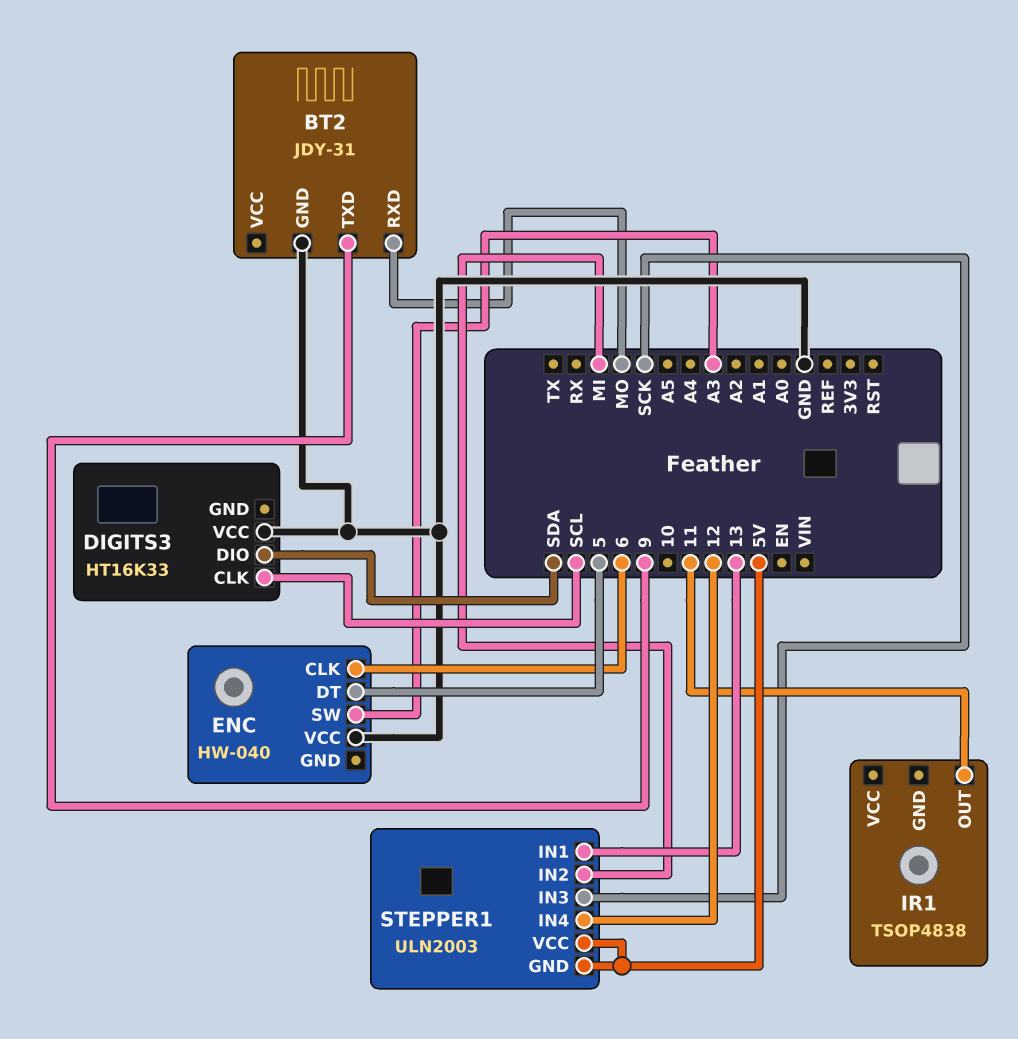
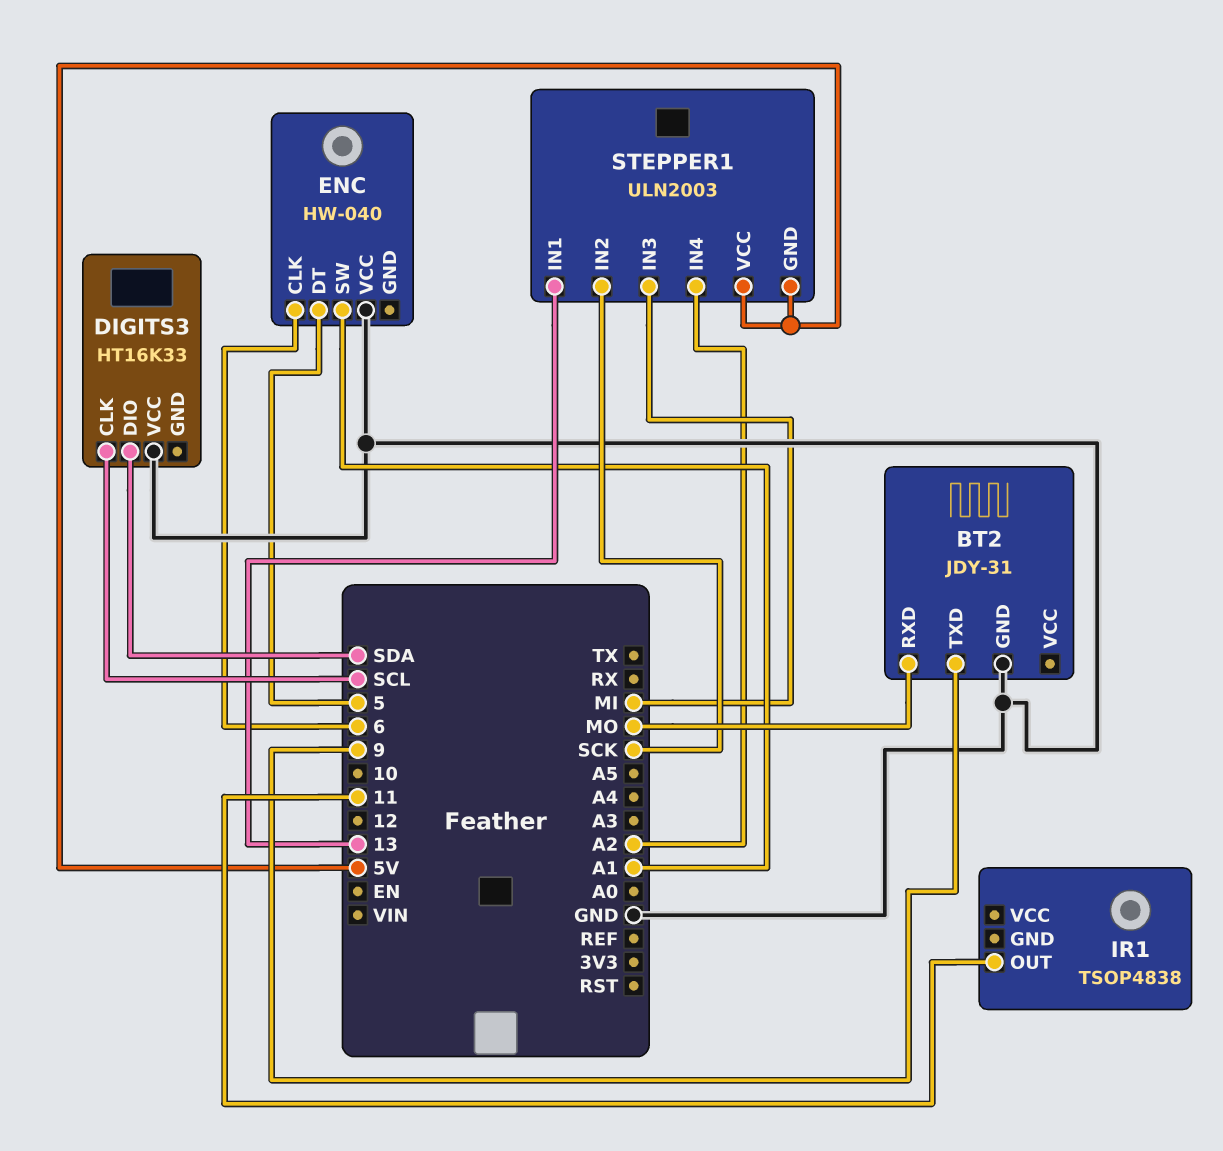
ENC pin SW: A3 -> A1
STEPPER1 pin IN2: MI -> SCK
STEPPER1 pin IN3: SCK -> MI
STEPPER1 pin IN4: 12 -> A2

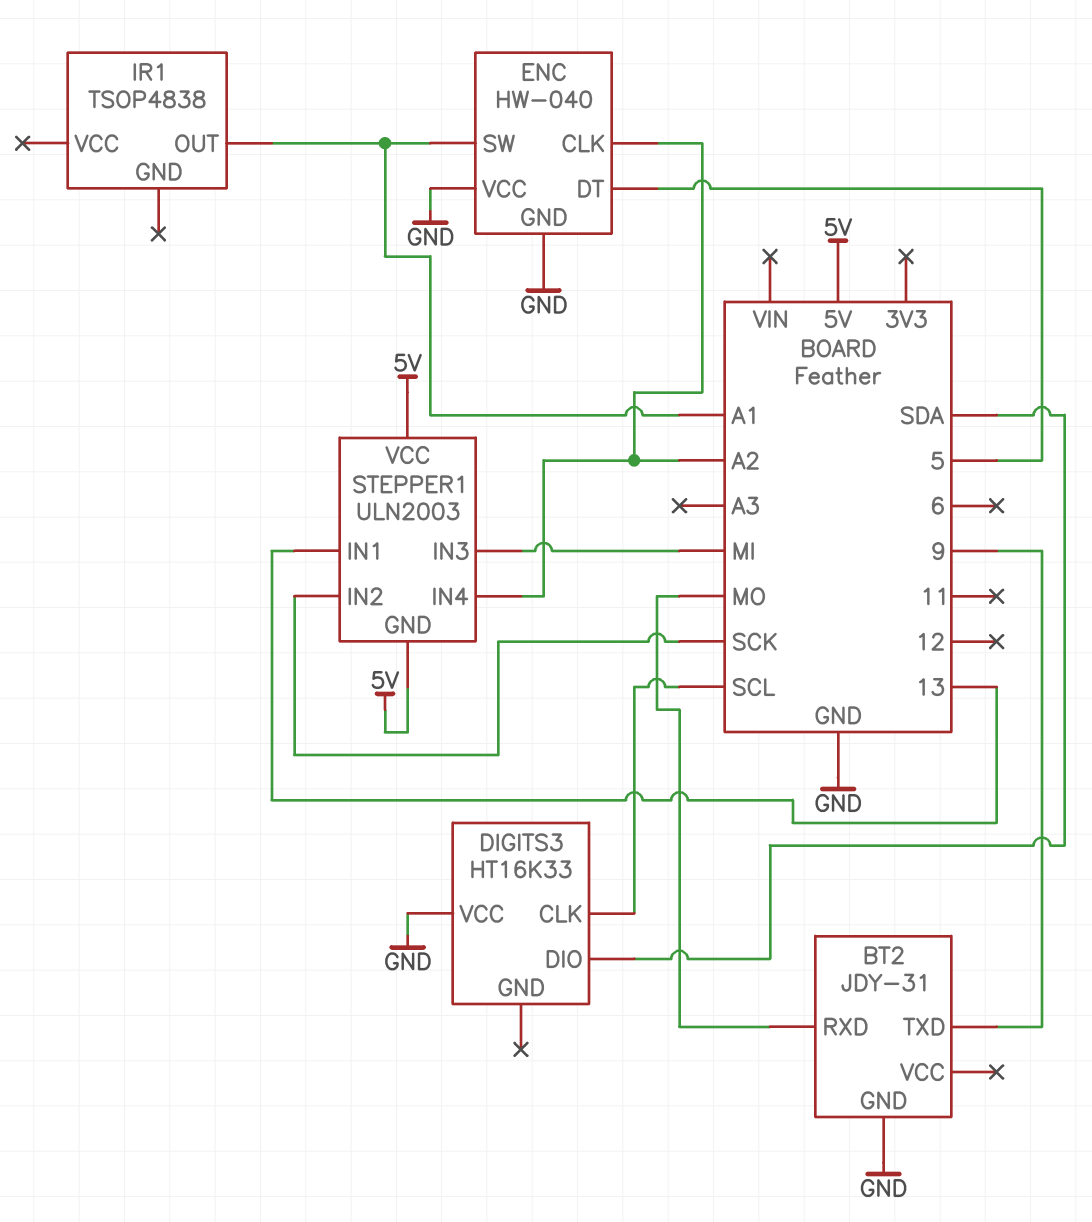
ENC pin CLK: 6 -> A2
ENC pin GND: none -> GND
IR1 pin OUT: 11 -> A1

